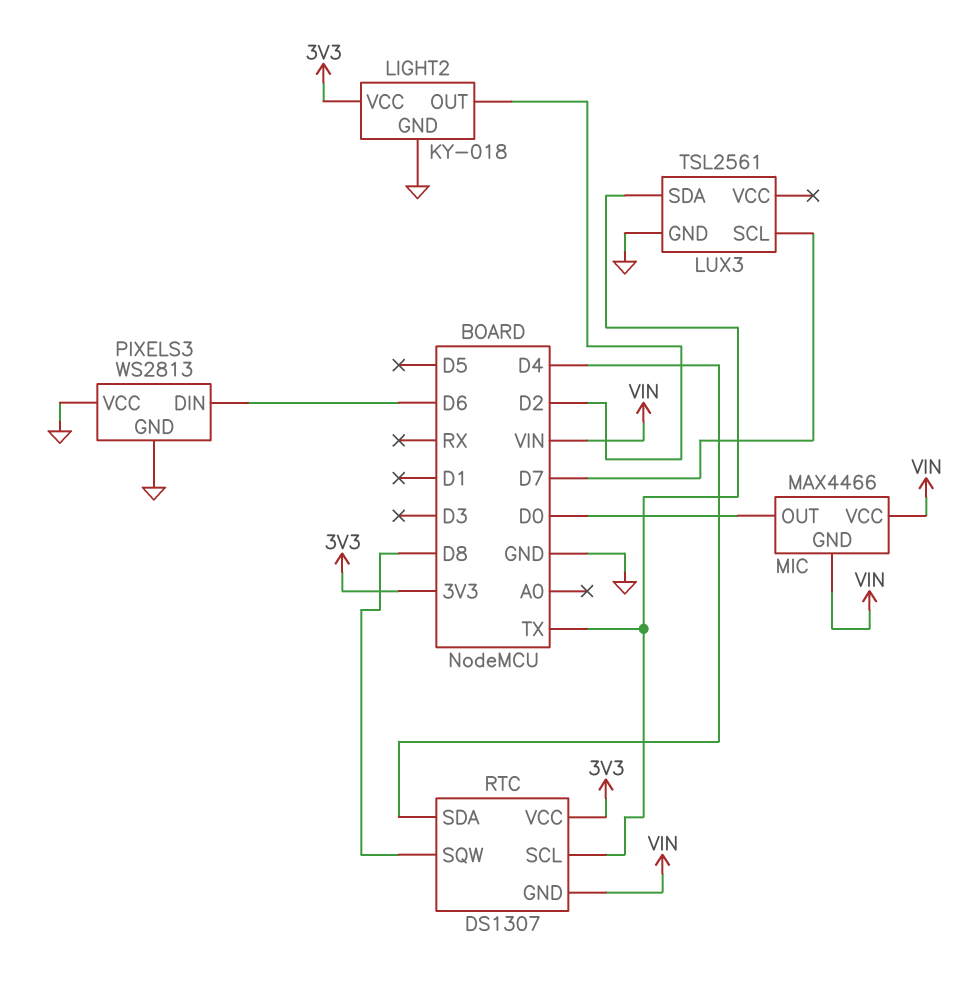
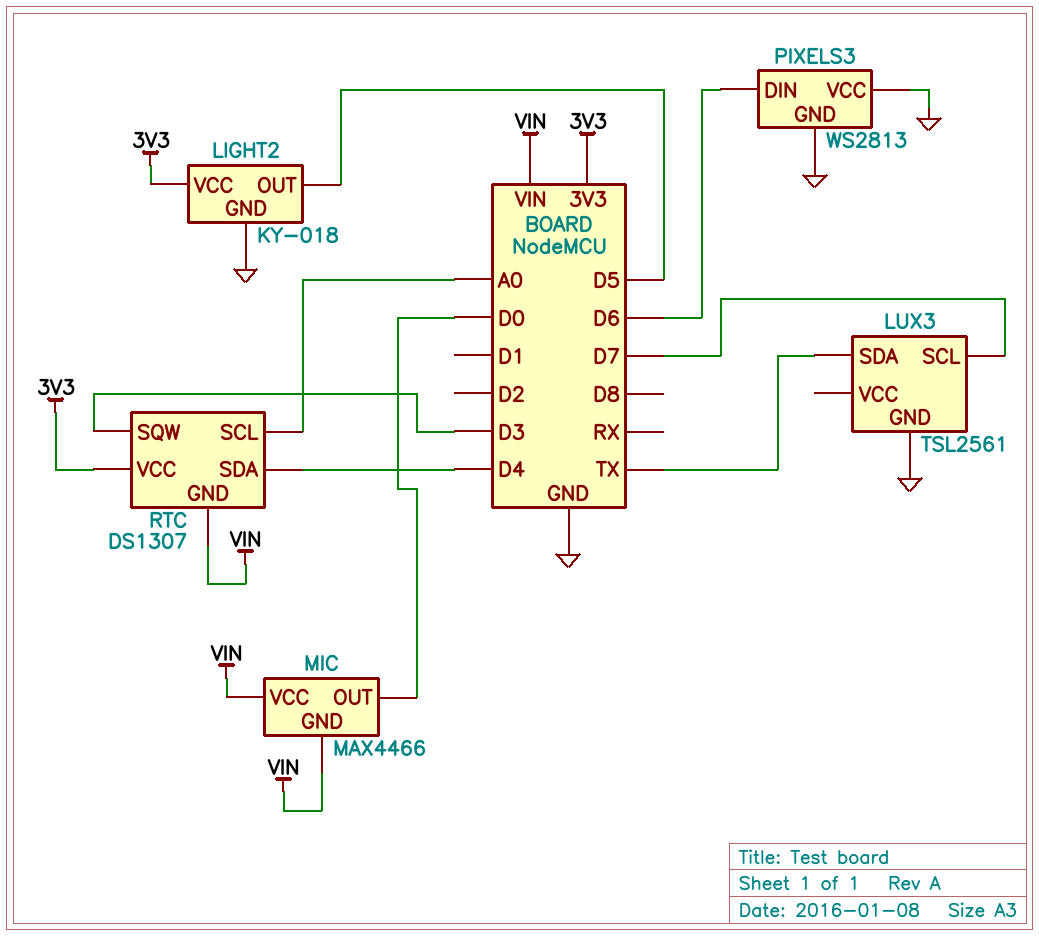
LIGHT2 pin OUT: D2 -> D5
RTC pin SCL: TX -> A0
RTC pin SQW: D8 -> D3

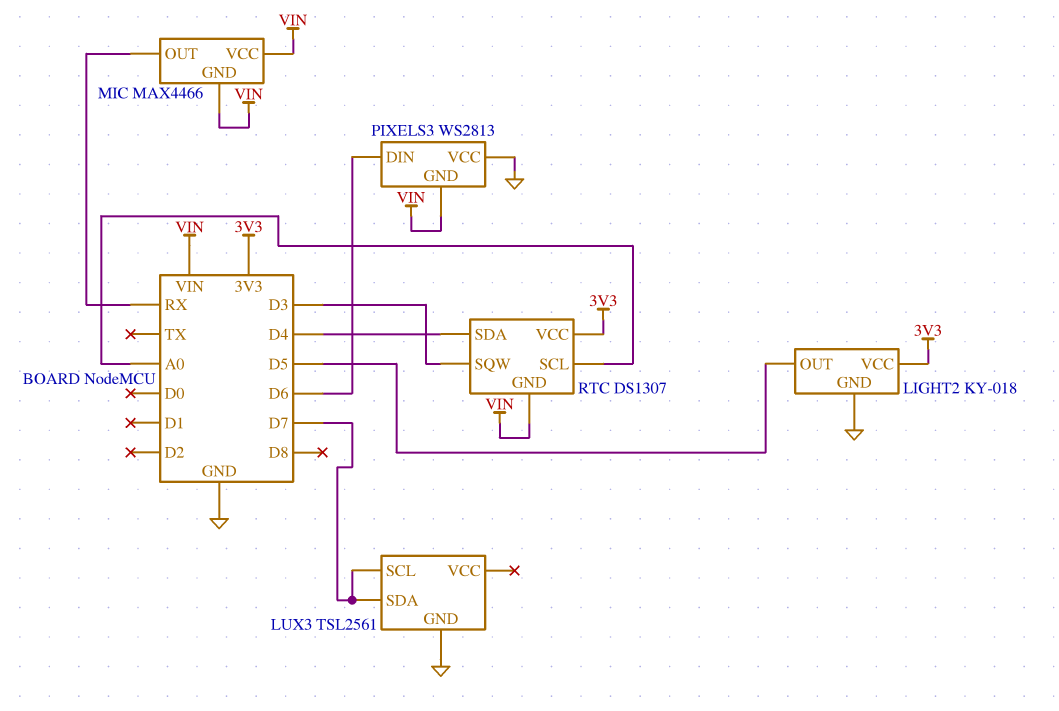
LUX3 pin SDA: TX -> D7
MIC pin OUT: D0 -> RX
PIXELS3 pin GND: GND -> VIN

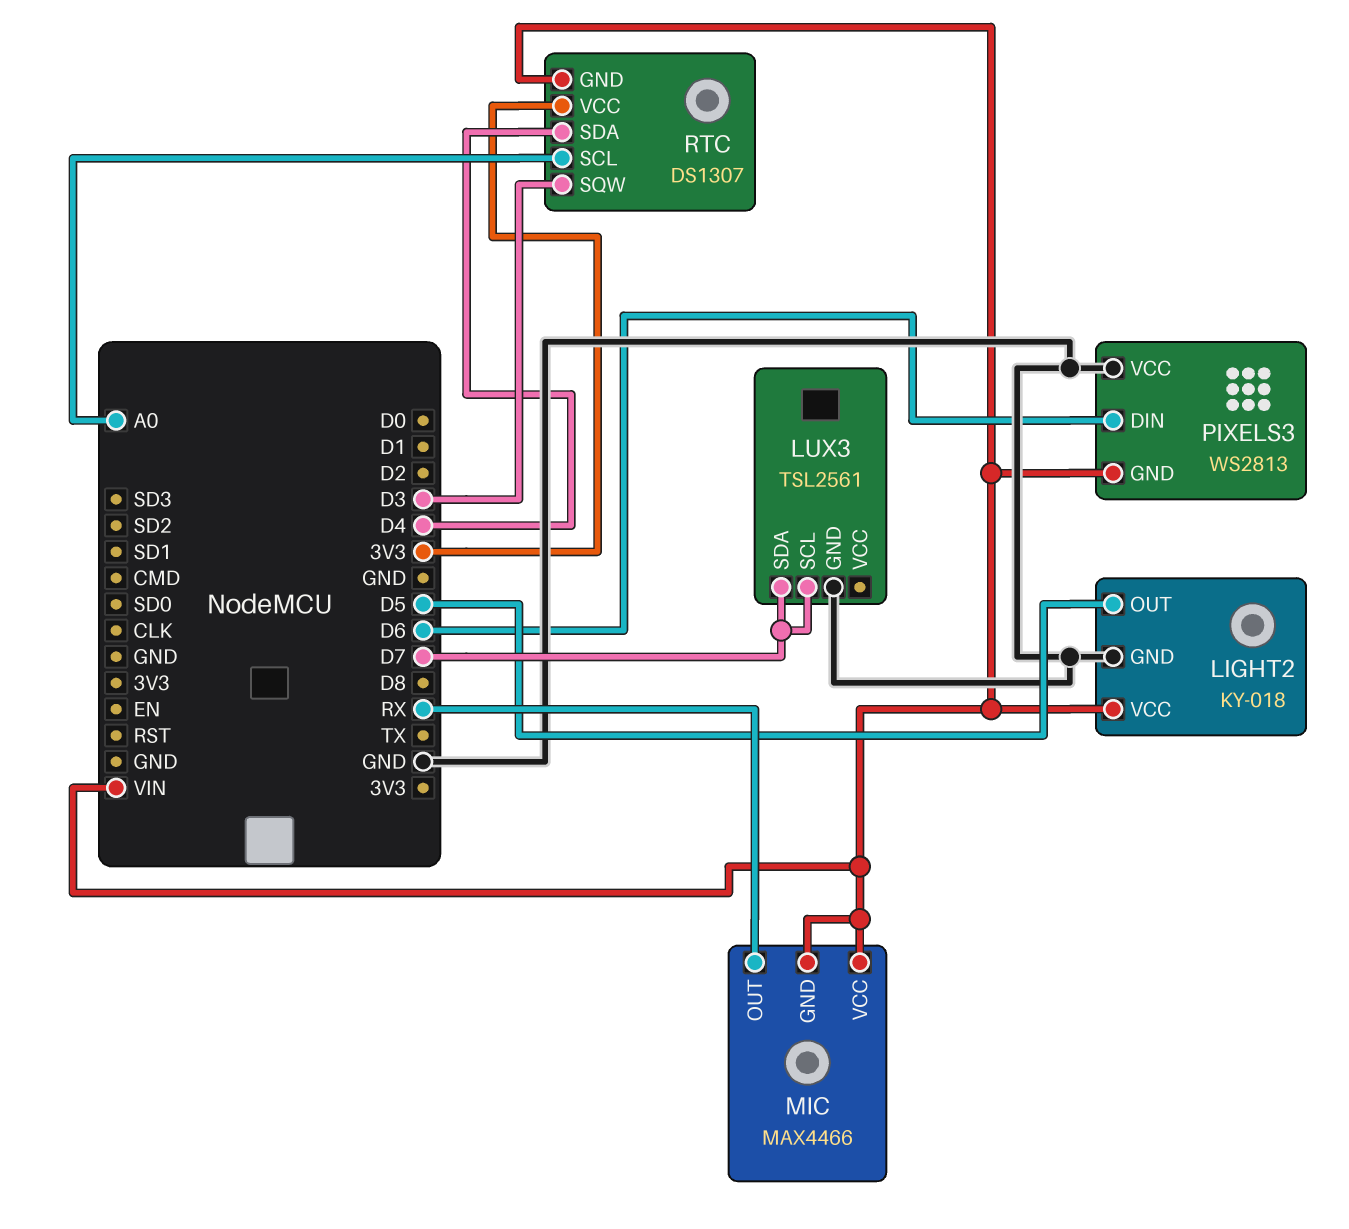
LIGHT2 pin VCC: 3V3 -> VIN

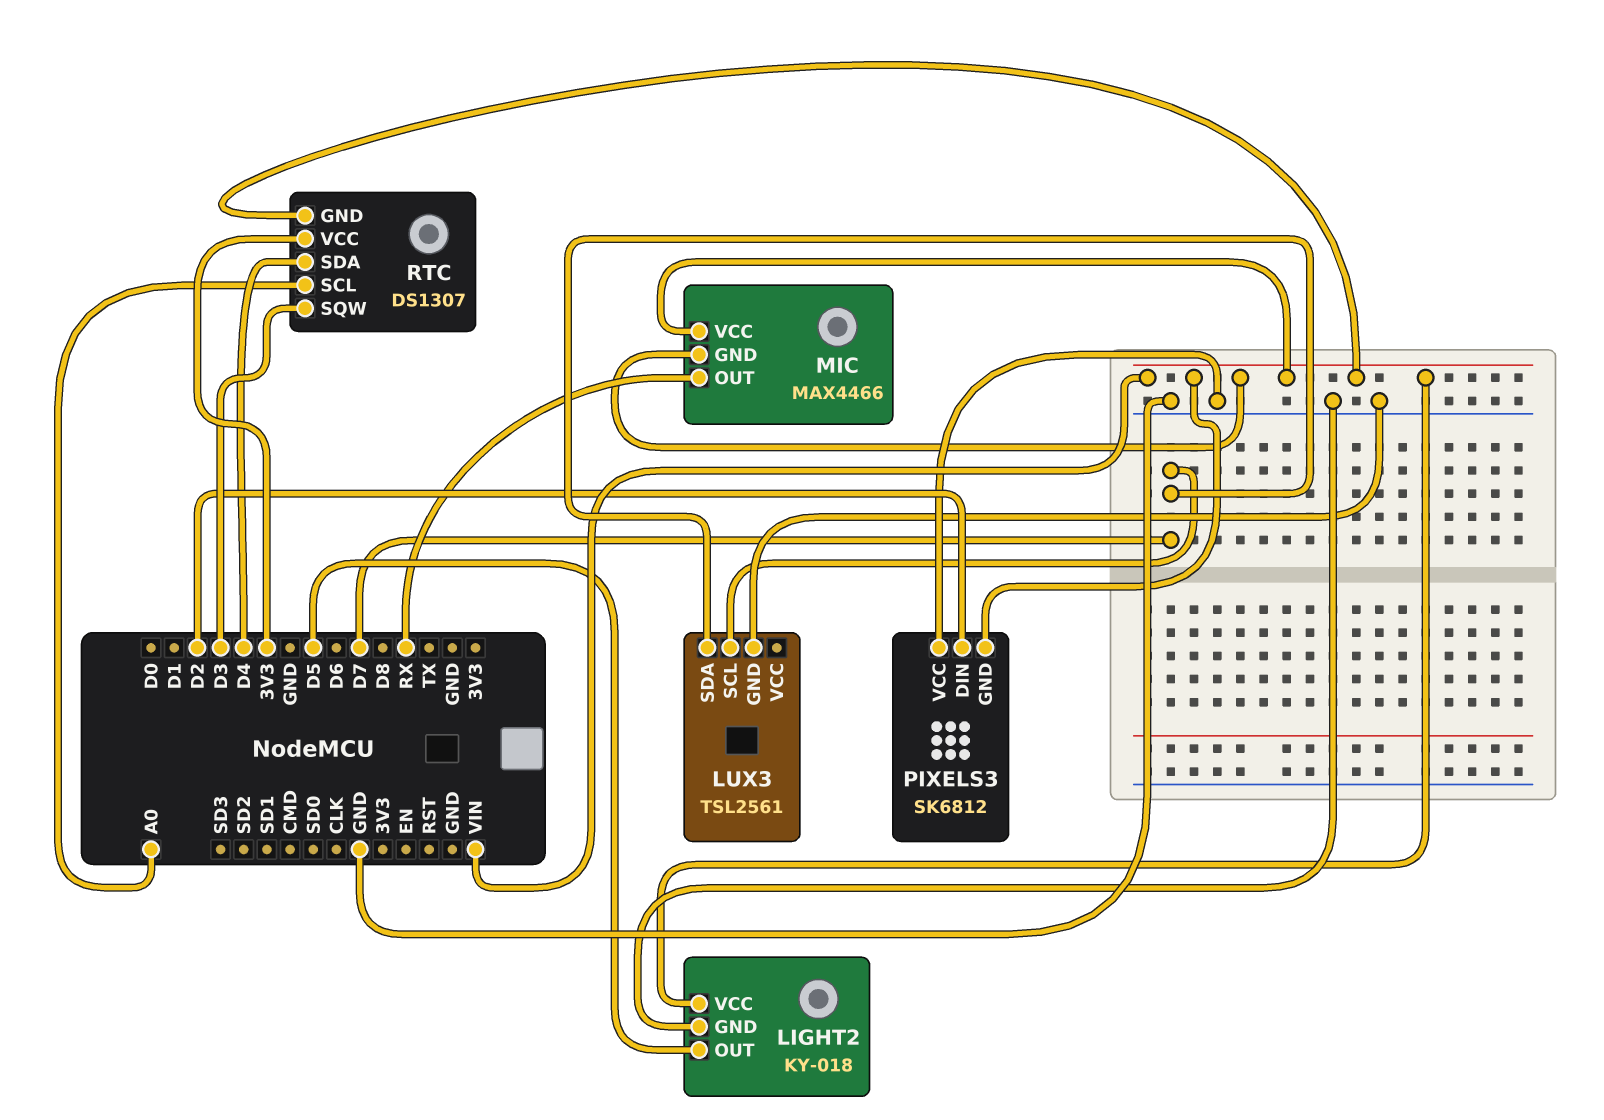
PIXELS3: WS2813 -> SK6812
PIXELS3 pin DIN: D6 -> D2

